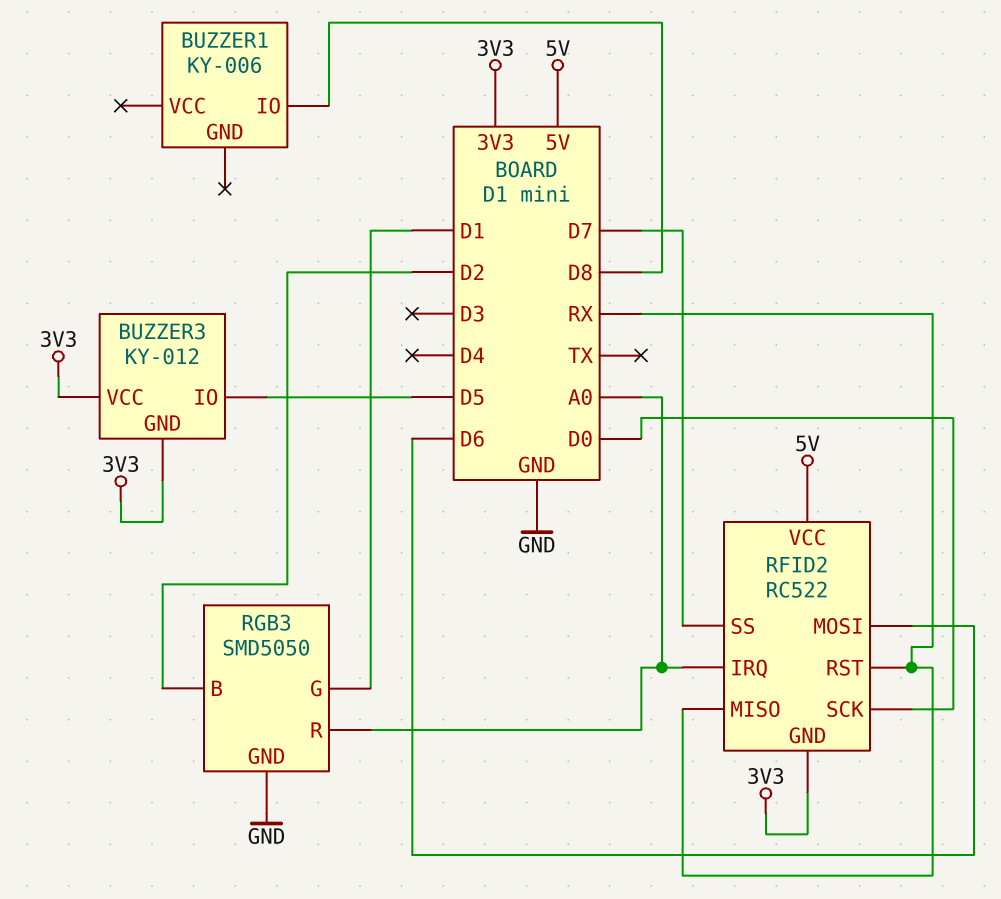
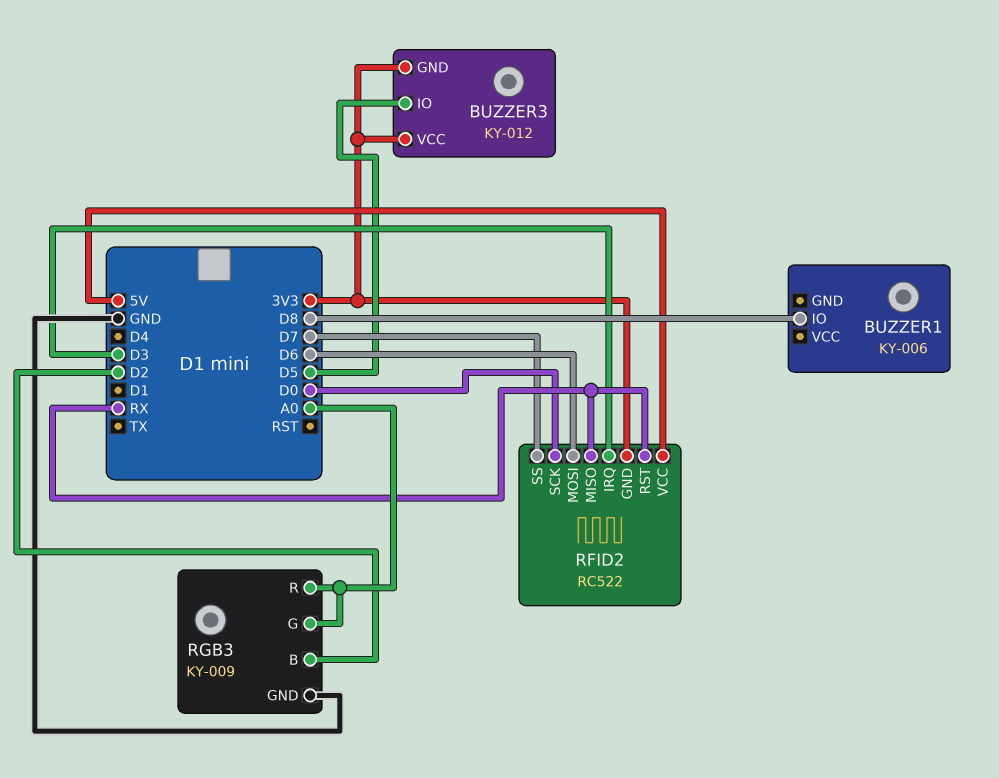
RFID2 pin IRQ: A0 -> D3
RGB3: SMD5050 -> KY-009
RGB3 pin G: D1 -> A0

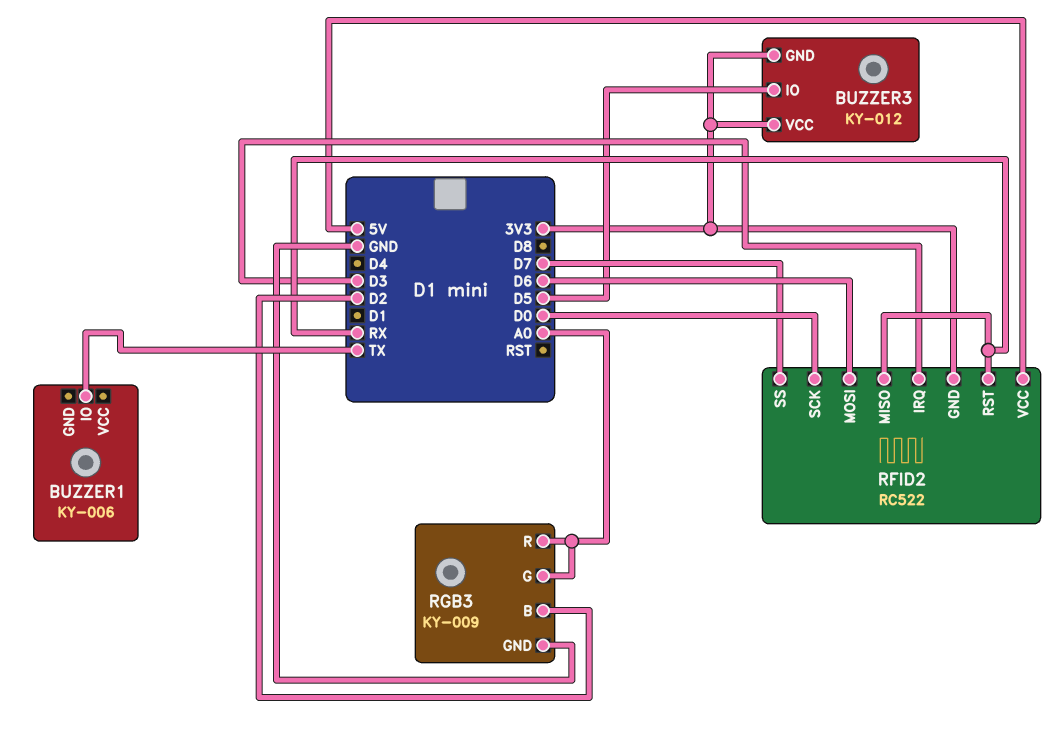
BUZZER1 pin IO: D8 -> TX

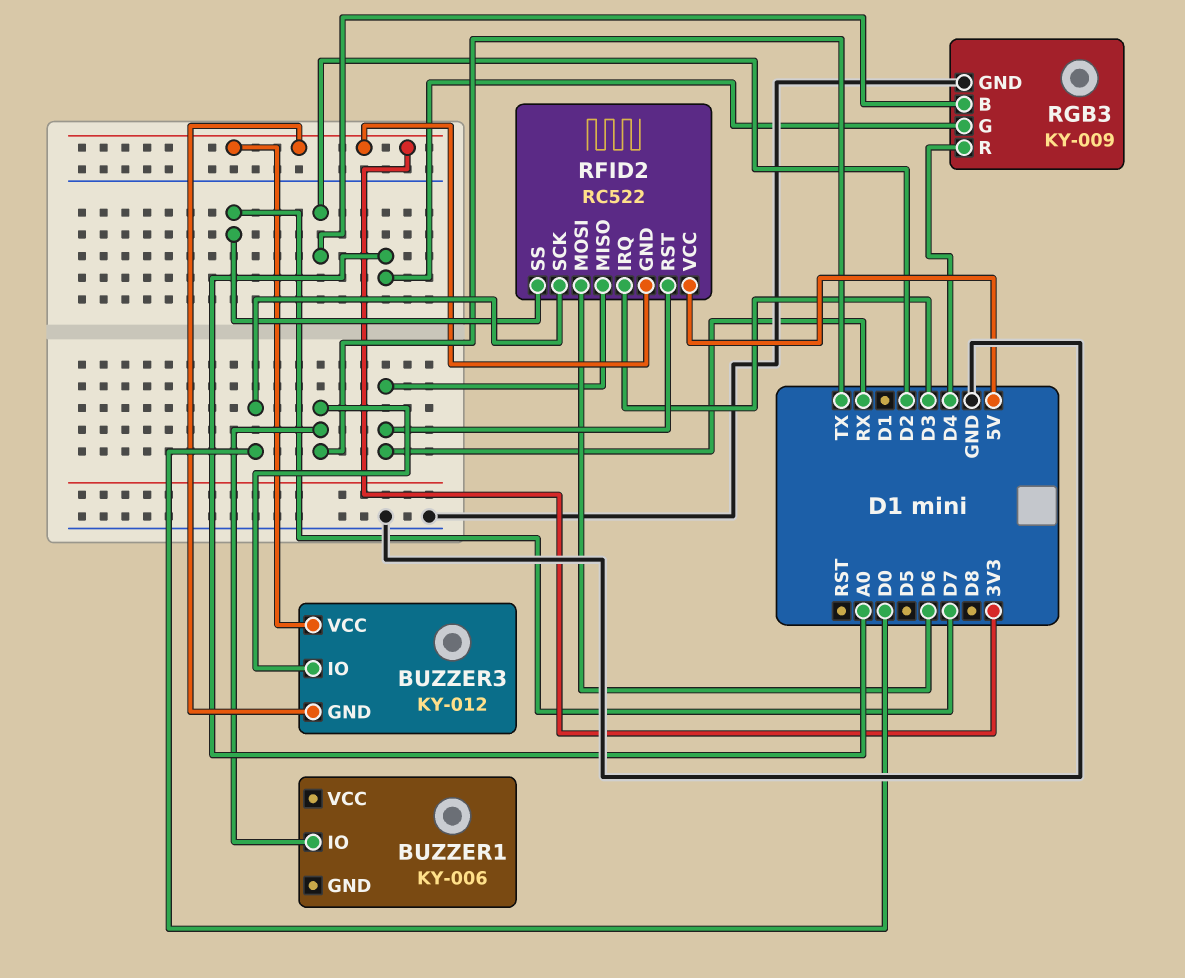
BUZZER3 pin IO: D5 -> TX
RGB3 pin R: A0 -> D4

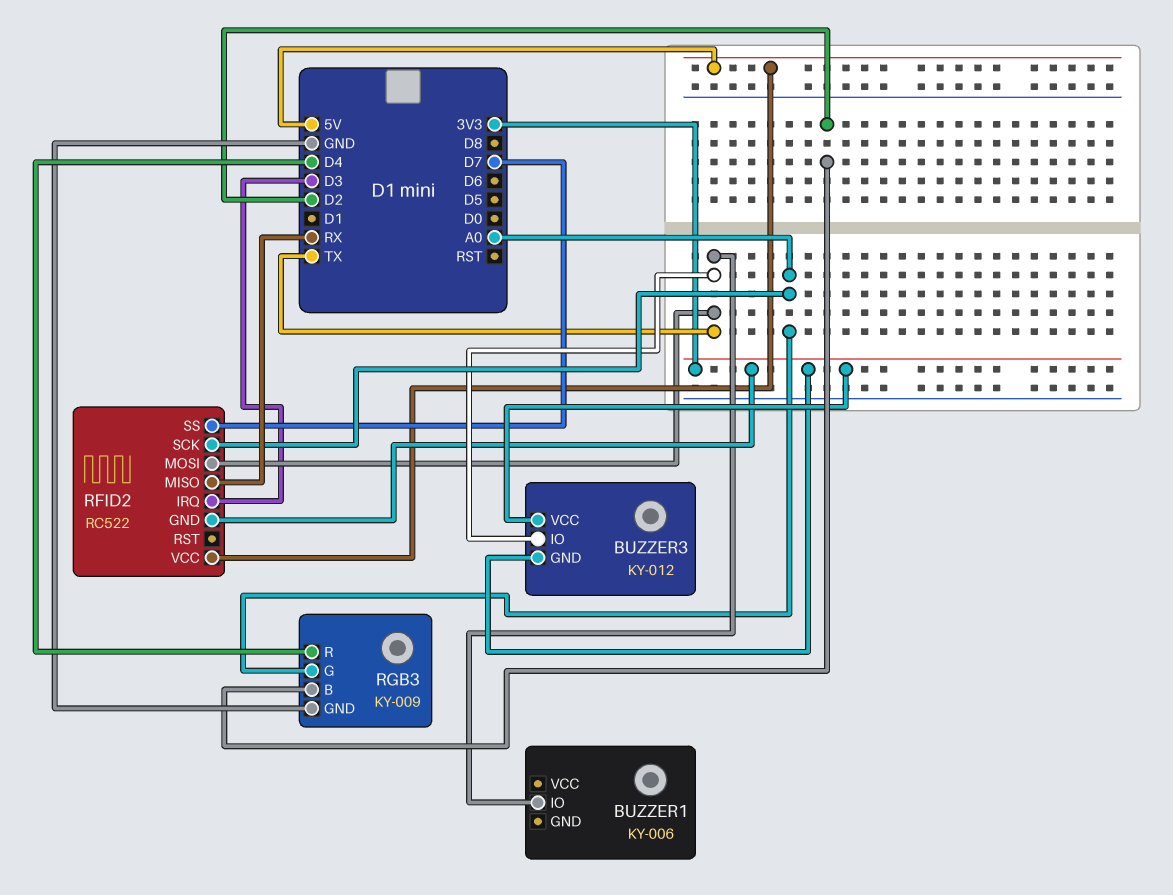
RFID2 pin MOSI: D6 -> TX
RFID2 pin RST: RX -> none
RFID2 pin SCK: D0 -> A0

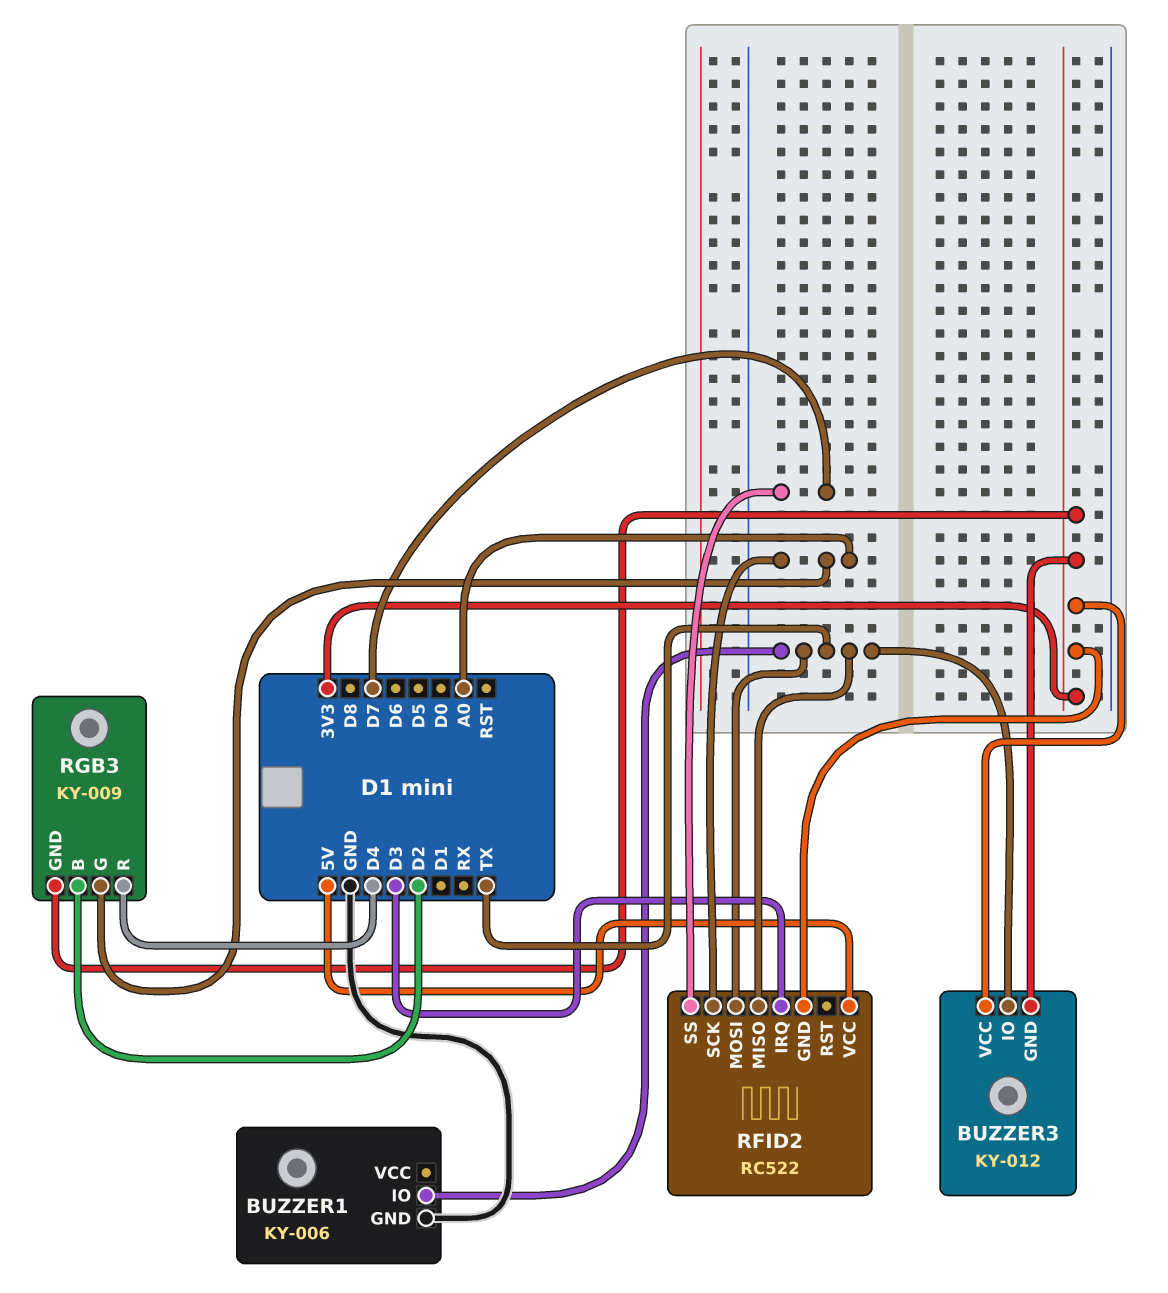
BUZZER1 pin GND: none -> GND
RFID2 pin MISO: RX -> TX
RGB3 pin GND: GND -> 3V3

